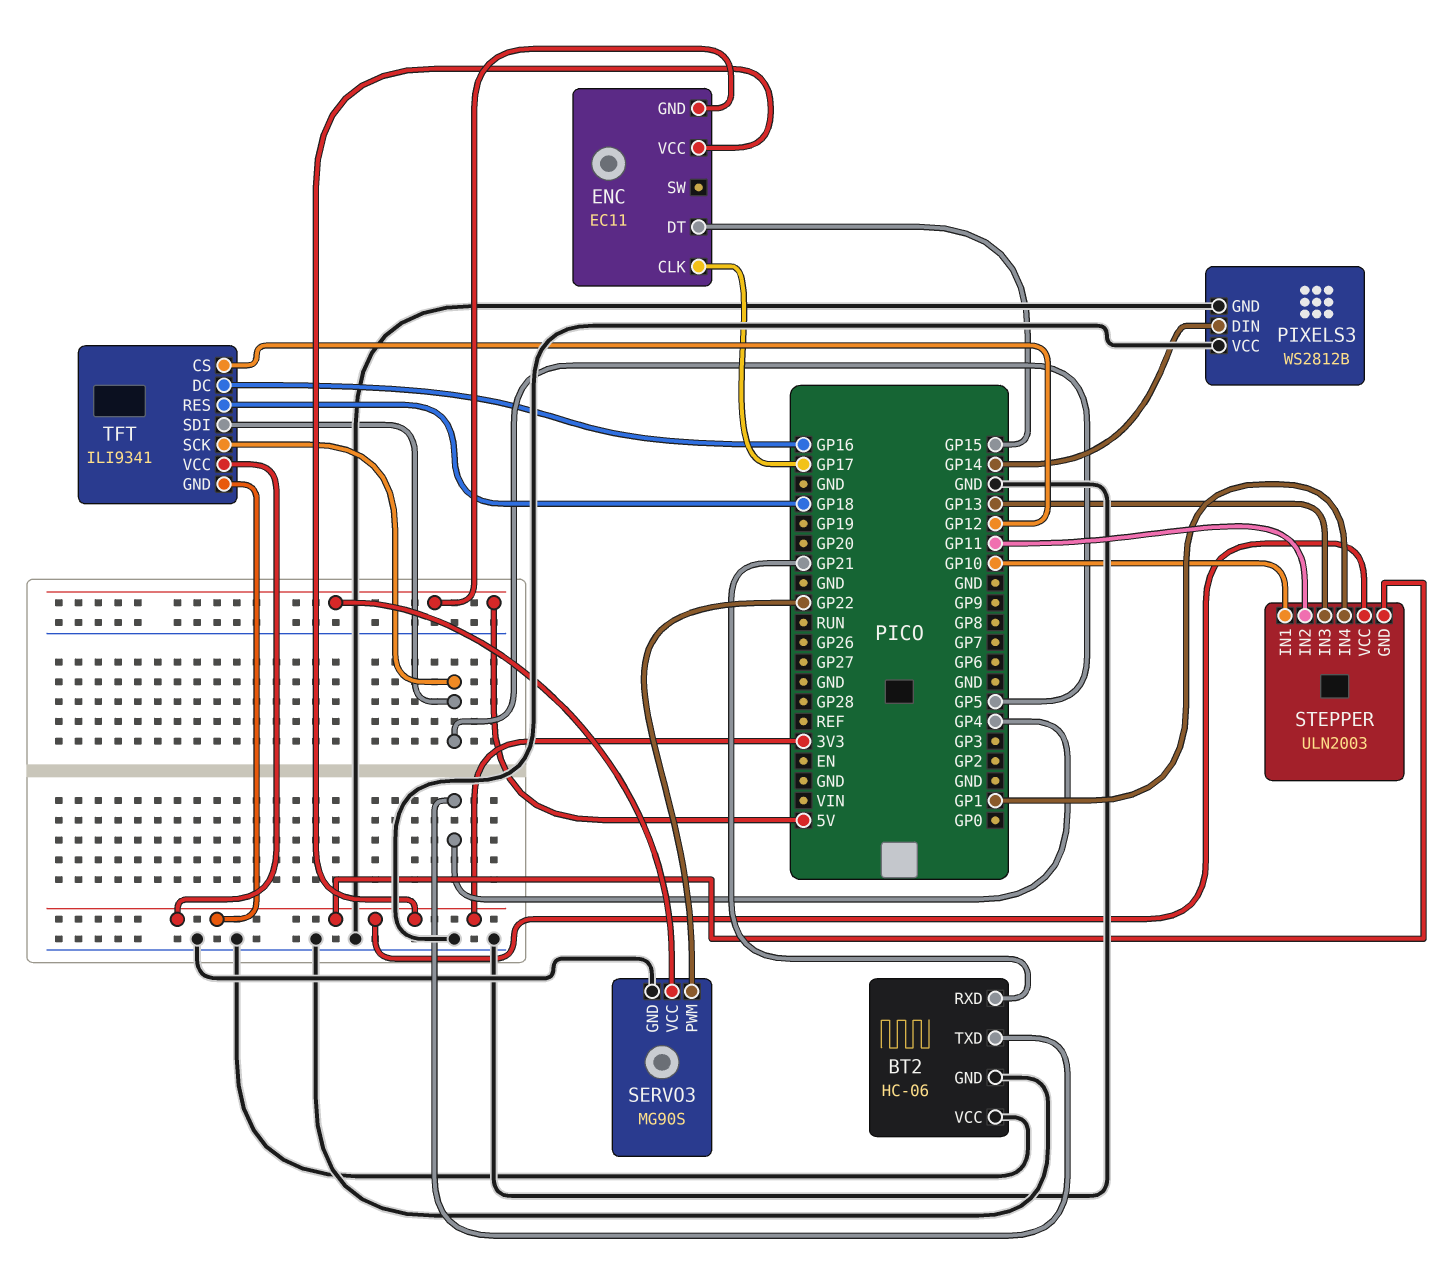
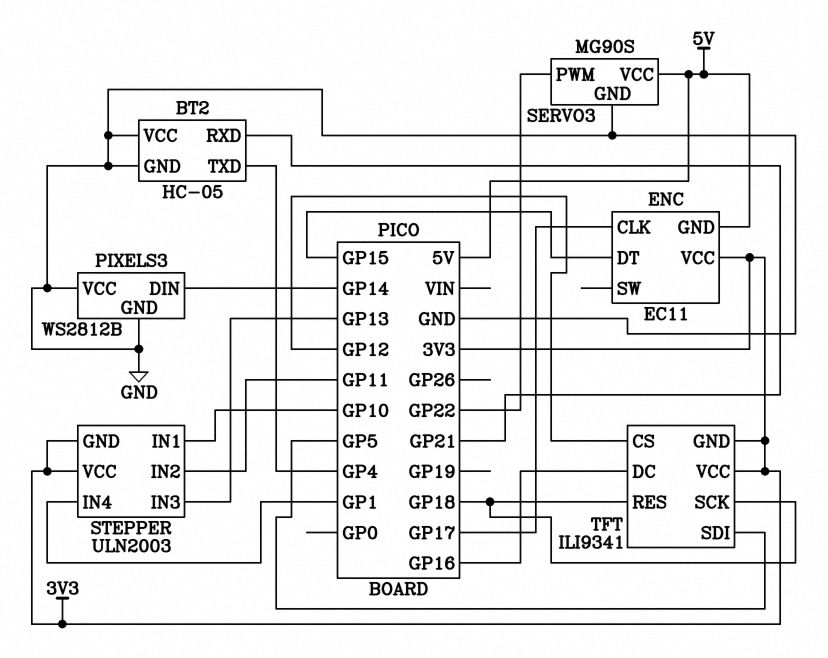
BT2: HC-06 -> HC-05
TFT pin SCK: GP5 -> GP18

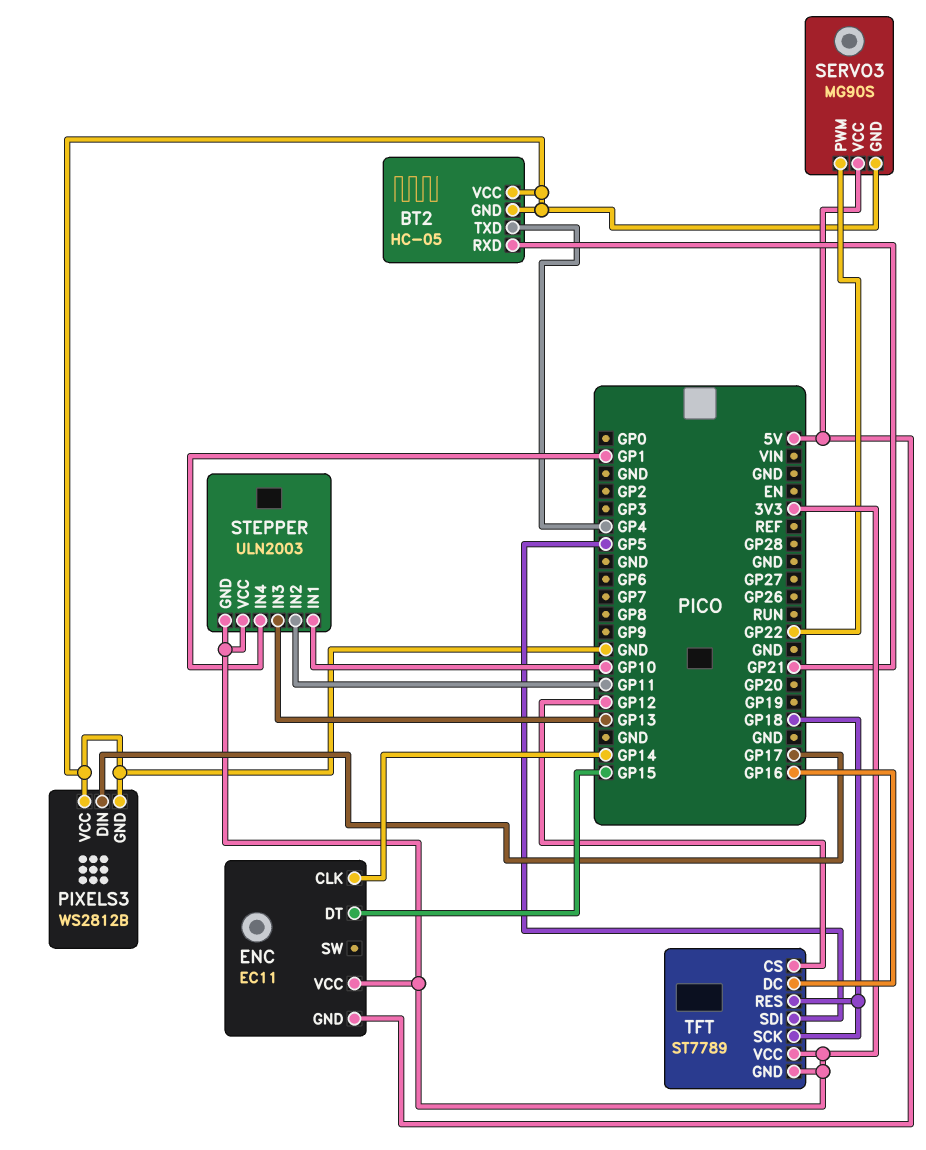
ENC pin CLK: GP17 -> GP14
PIXELS3 pin DIN: GP14 -> GP17
TFT: ILI9341 -> ST7789

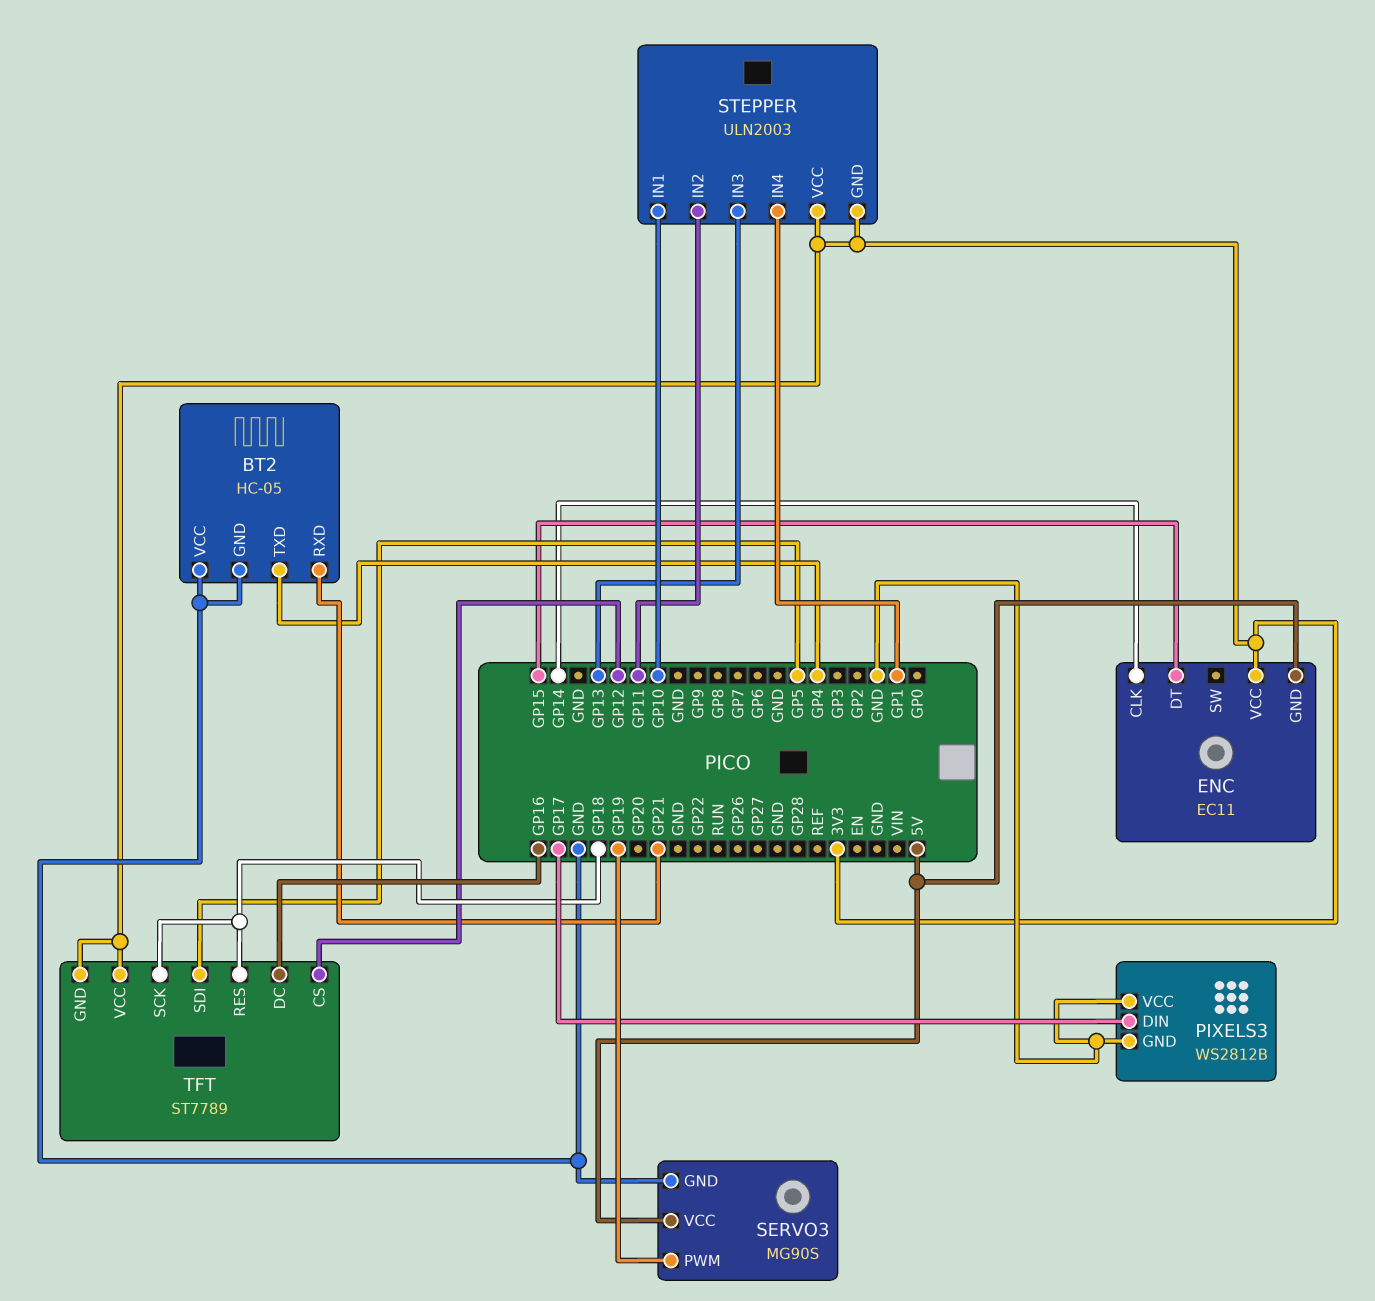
SERVO3 pin PWM: GP22 -> GP19

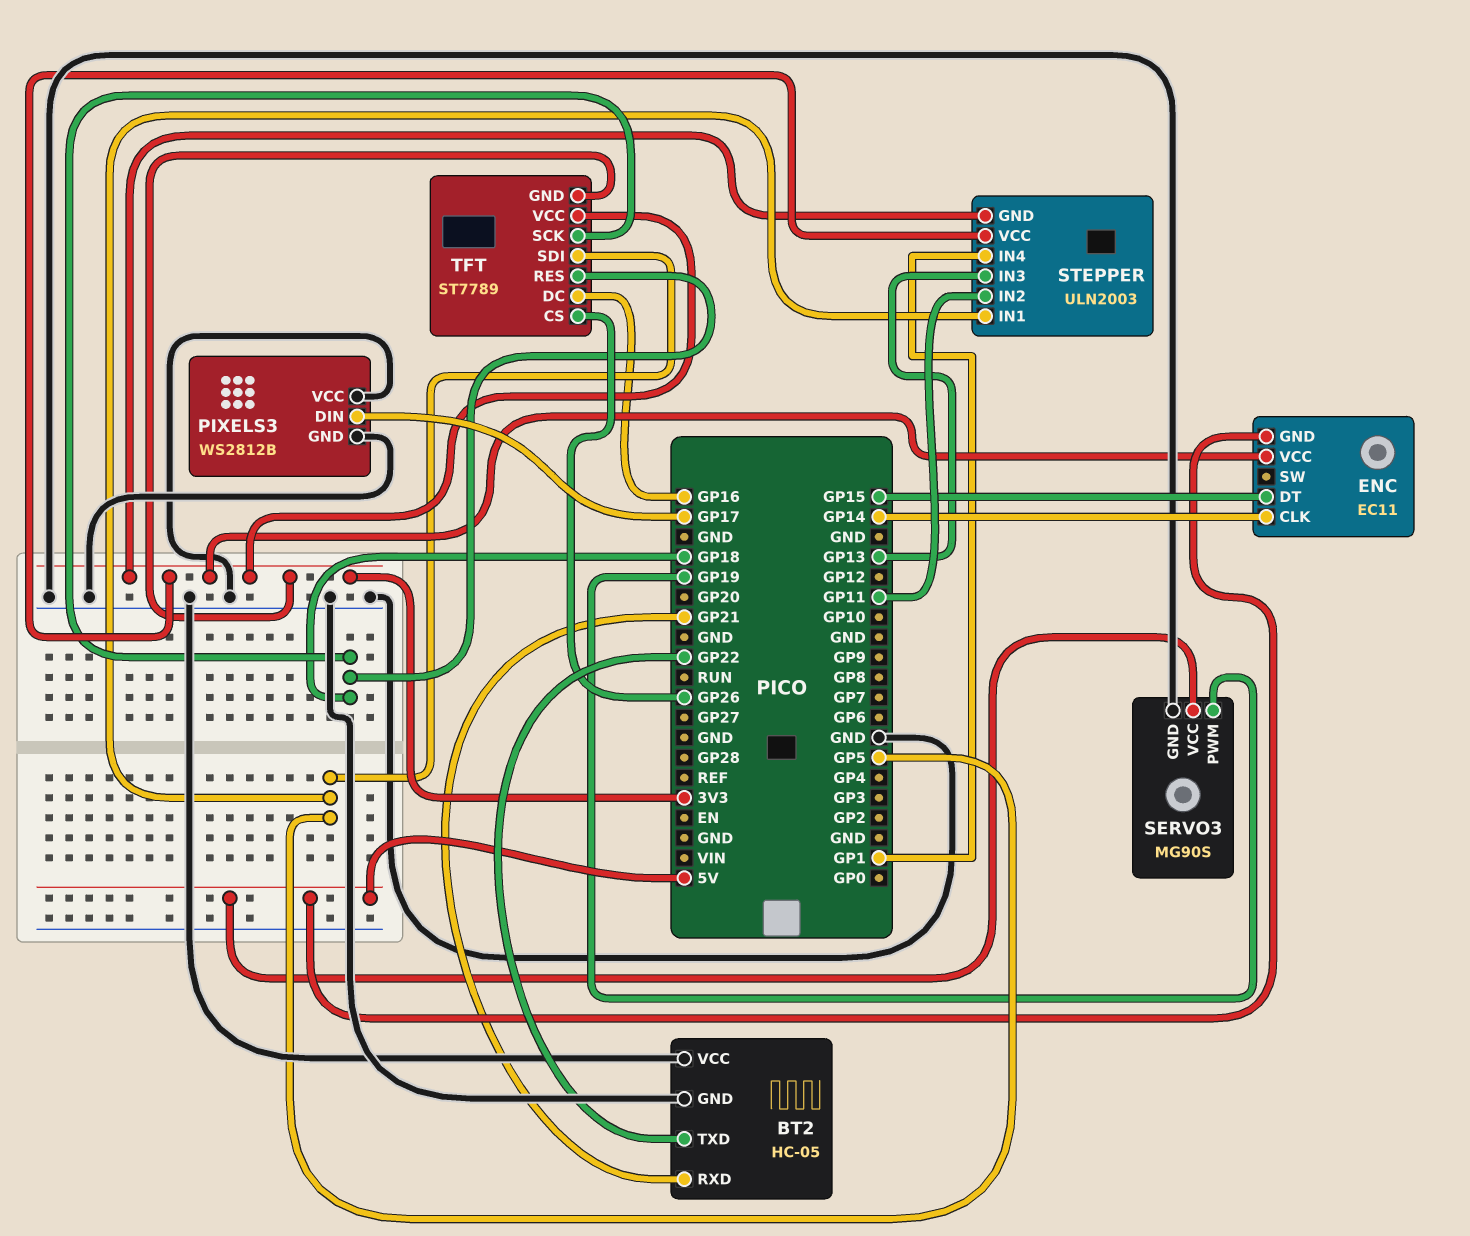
BT2 pin TXD: GP4 -> GP22
STEPPER pin IN1: GP10 -> GP5
TFT pin CS: GP12 -> GP26

